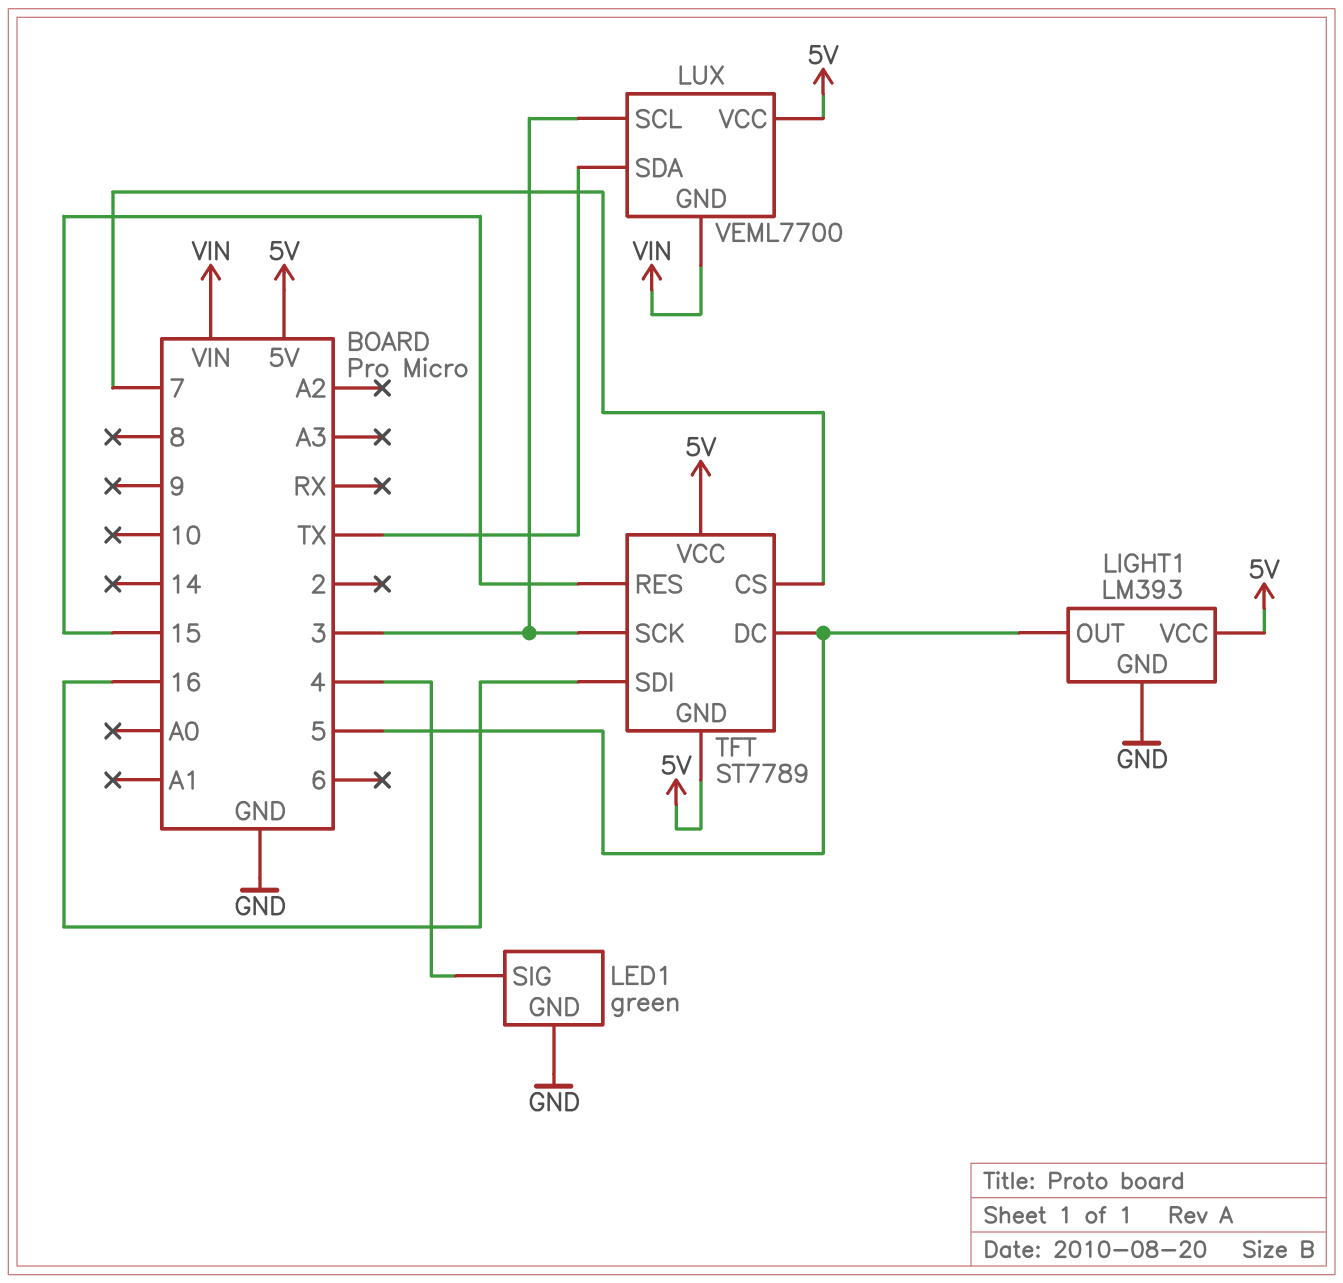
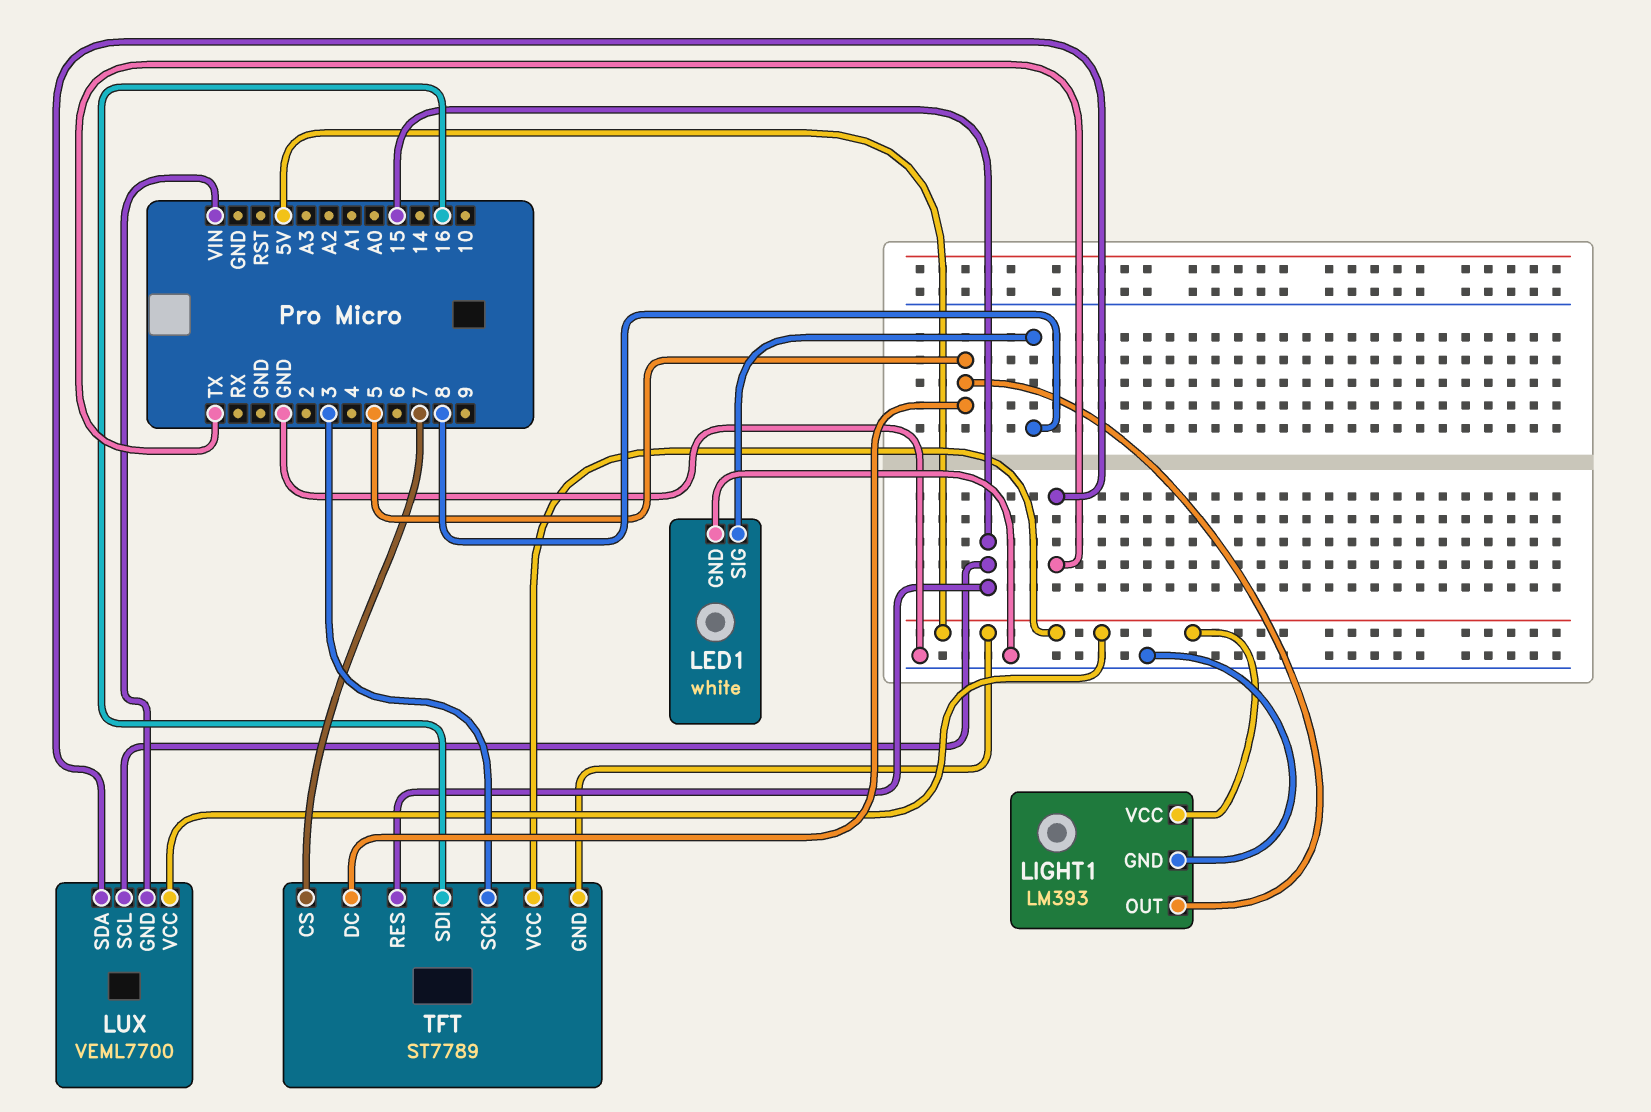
LED1: green -> white
LED1 pin SIG: 4 -> 8
LUX pin SCL: 3 -> 15

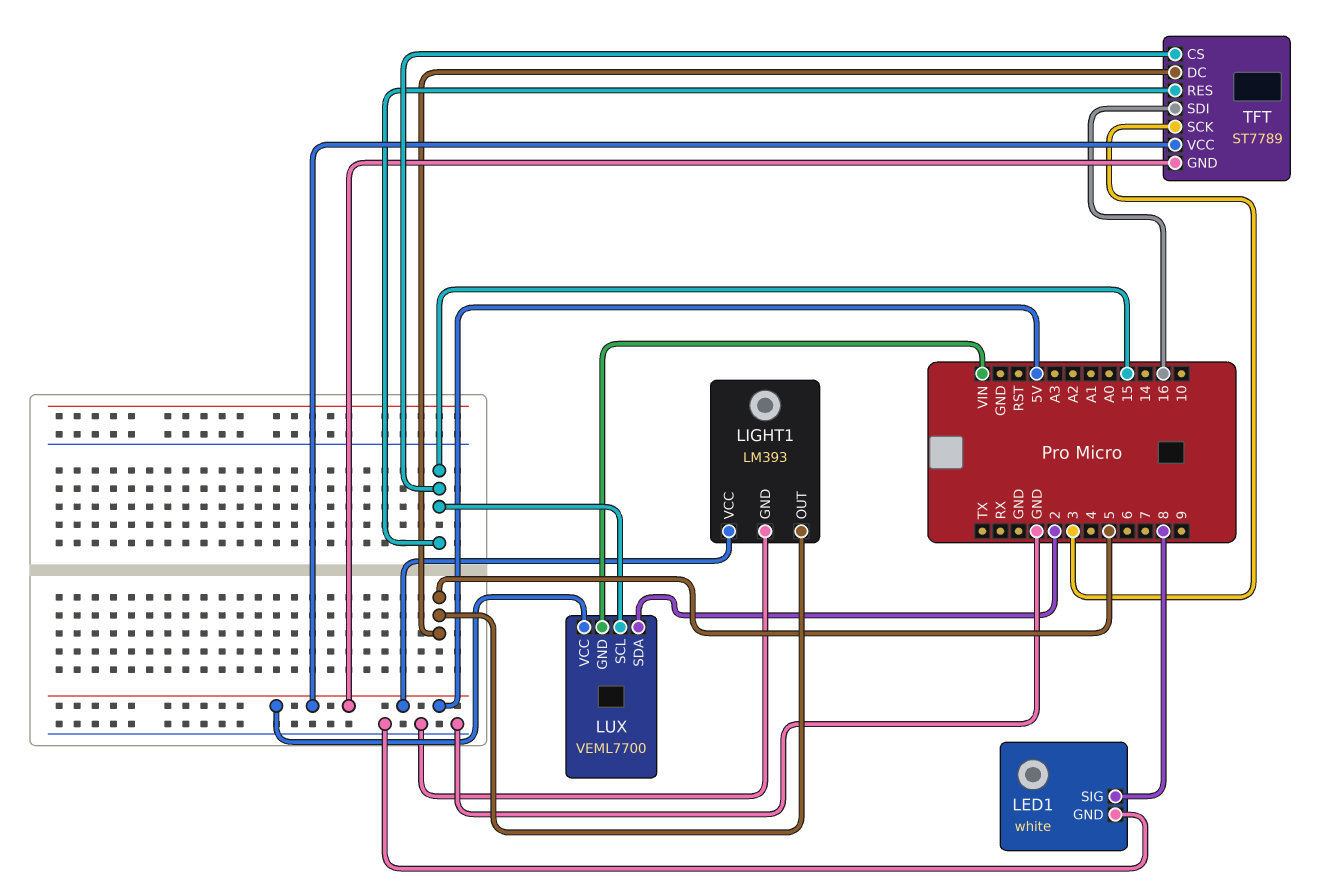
LUX pin SDA: TX -> 2
TFT pin CS: 7 -> 15

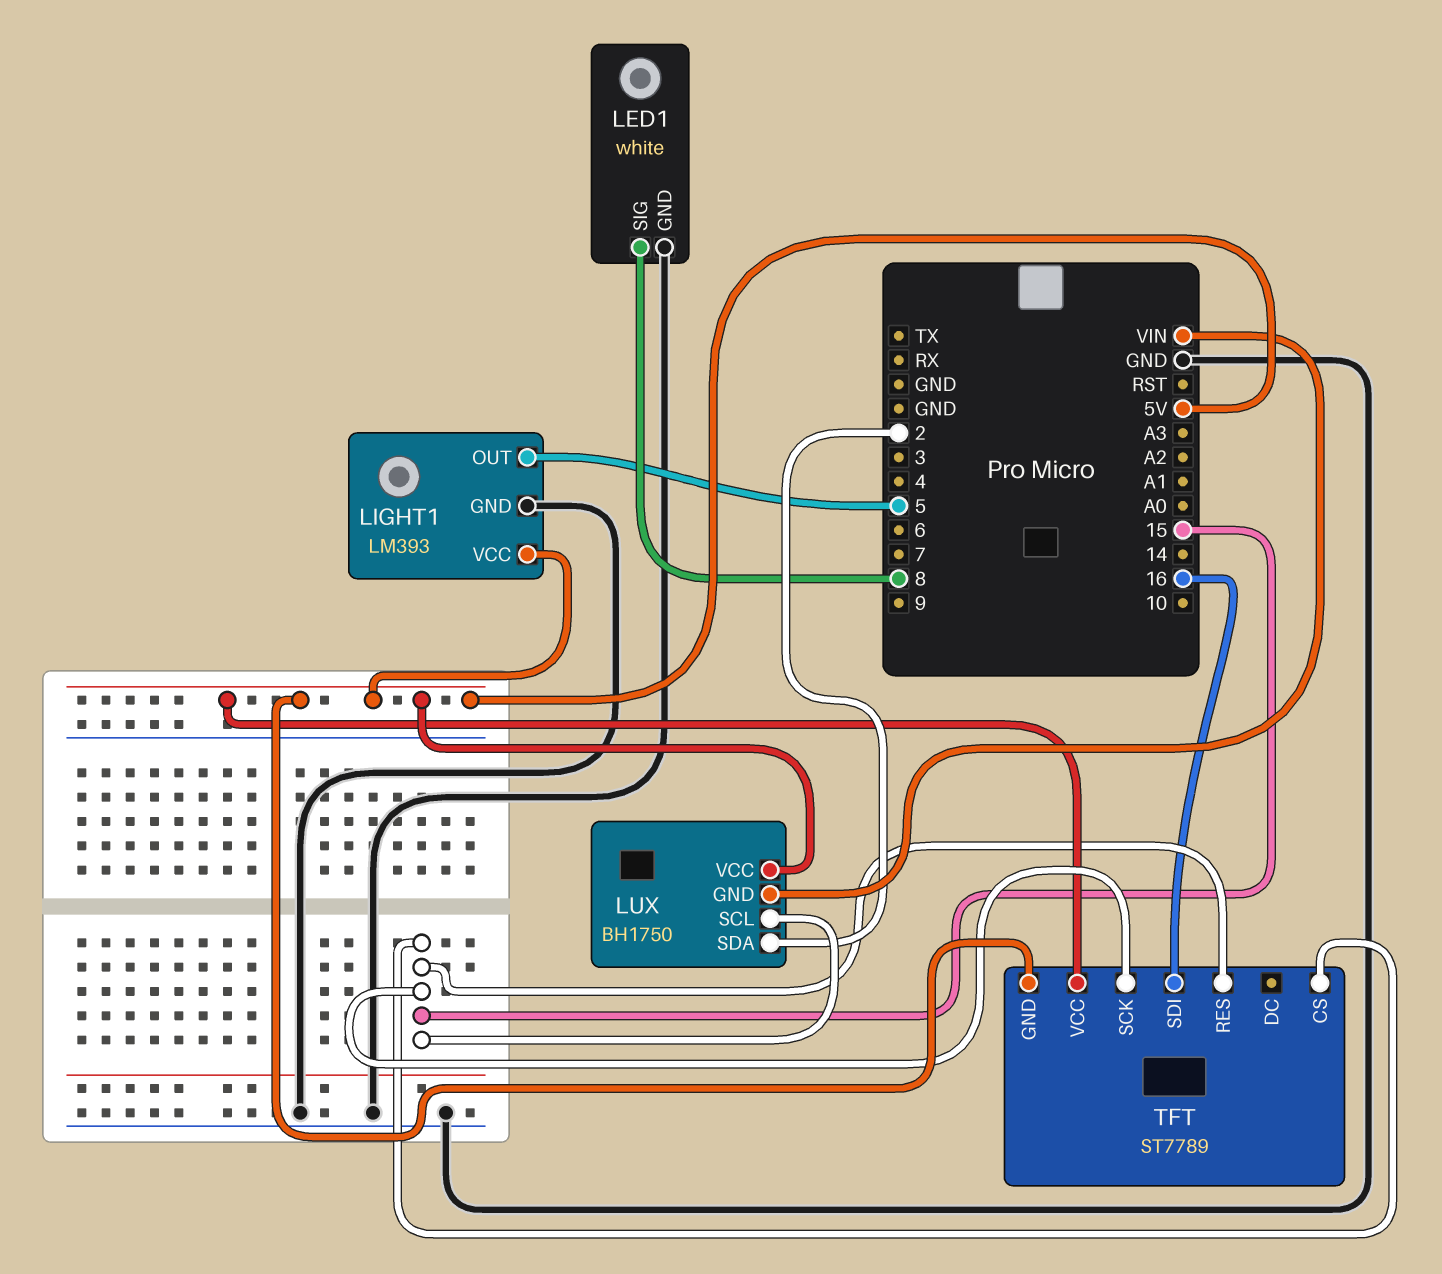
LUX: VEML7700 -> BH1750
TFT pin DC: 5 -> none
TFT pin SCK: 3 -> 15

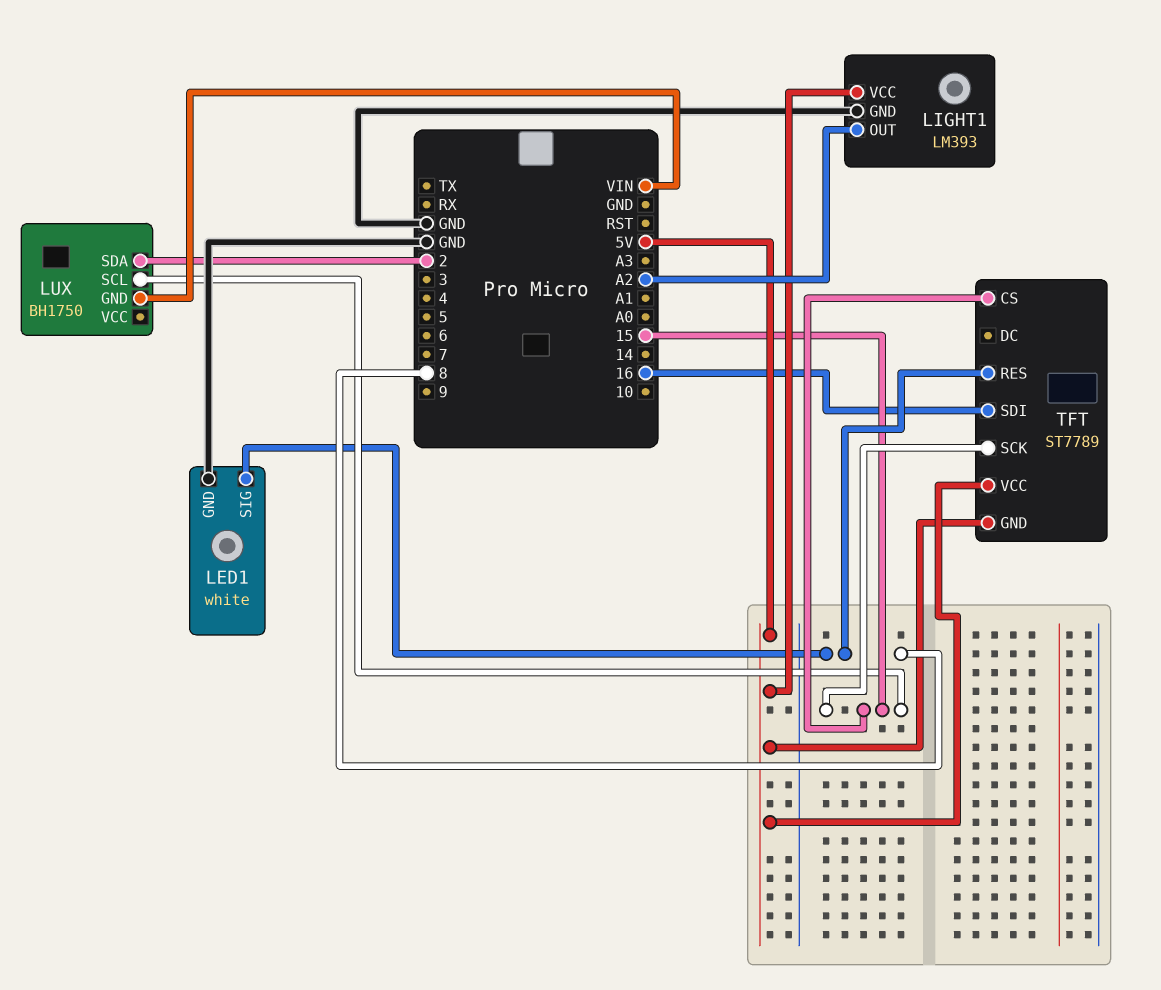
LIGHT1 pin OUT: 5 -> A2
LUX pin VCC: 5V -> none
TFT pin RES: 15 -> 8

